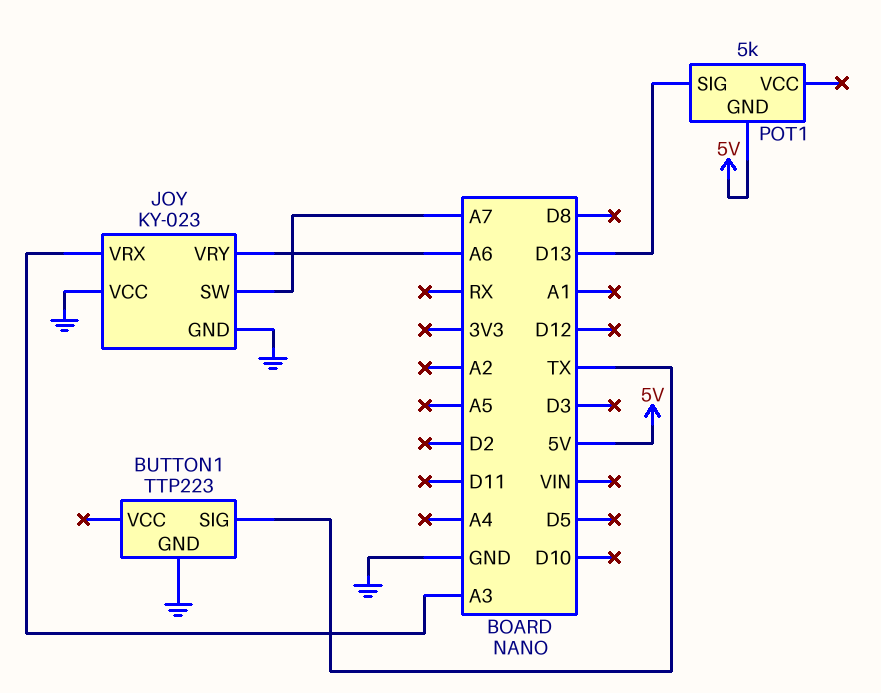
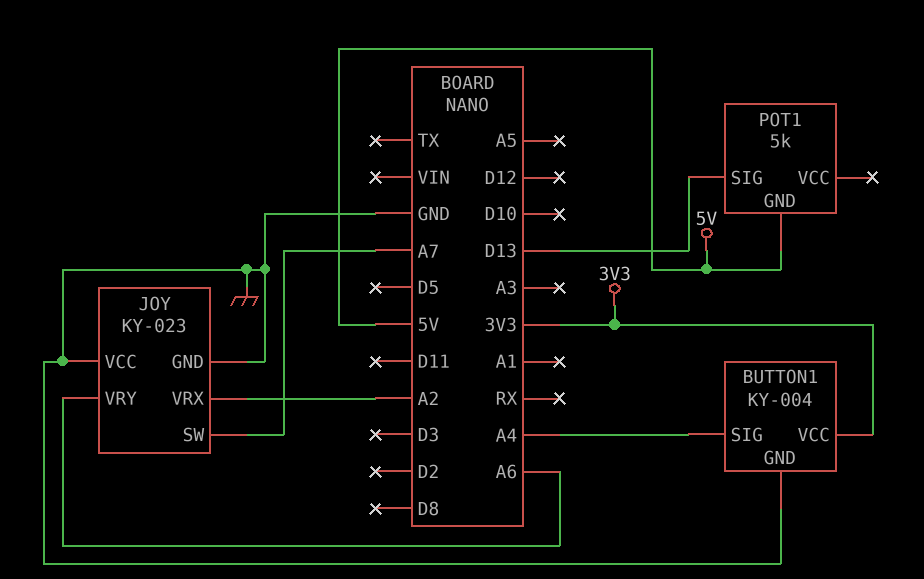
BUTTON1: TTP223 -> KY-004
BUTTON1 pin SIG: TX -> A4
BUTTON1 pin VCC: none -> 3V3
JOY pin VRX: A3 -> A2

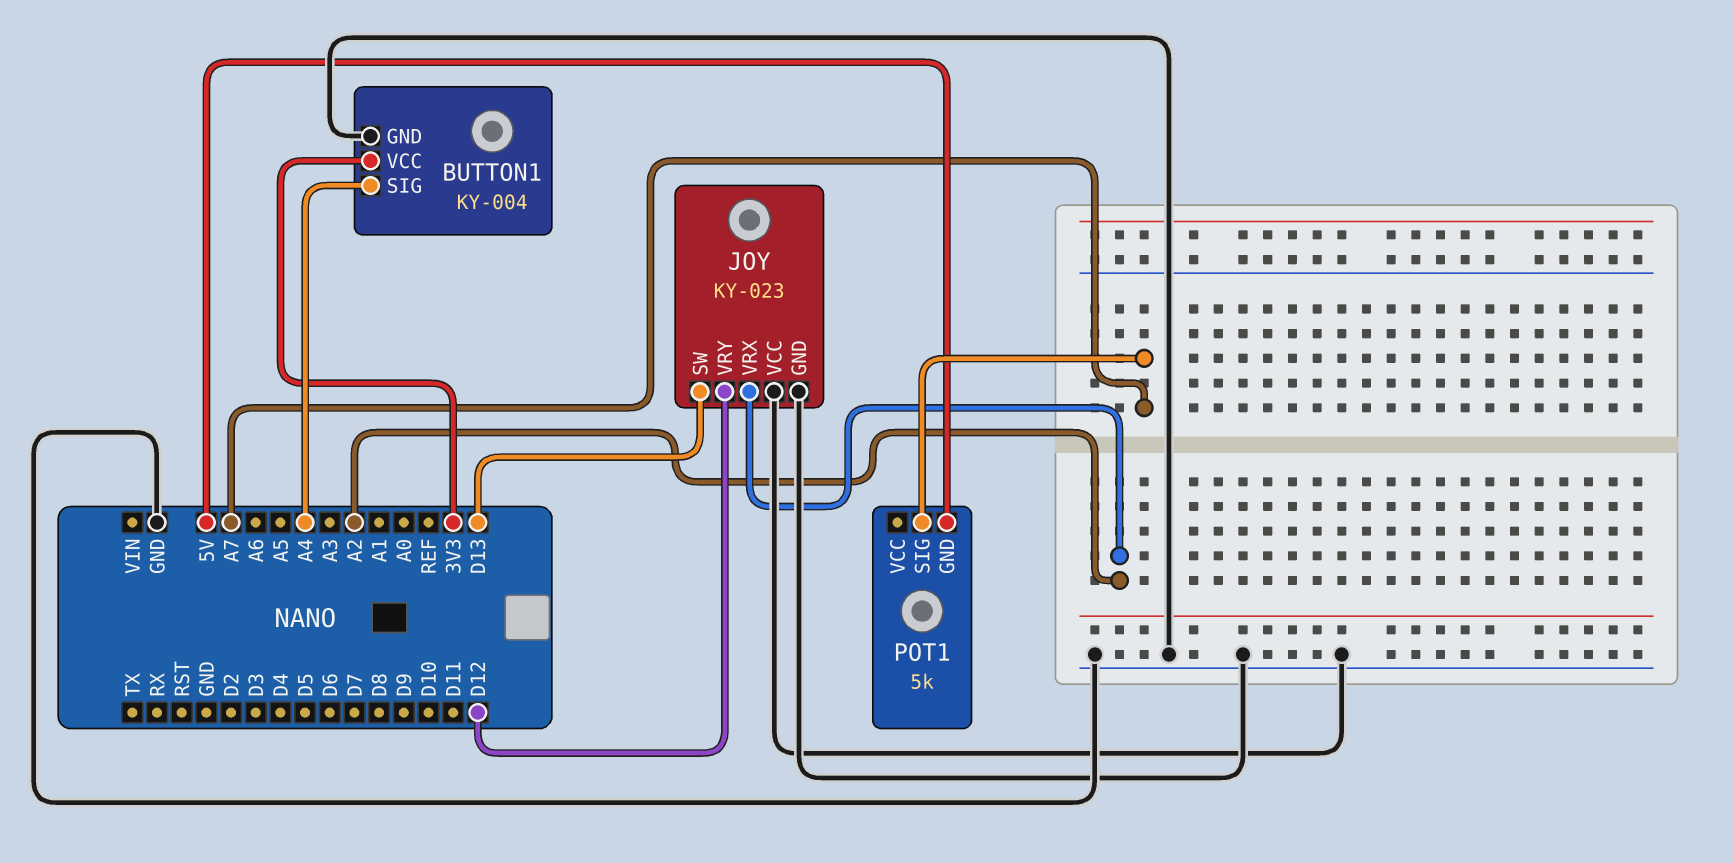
JOY pin SW: A7 -> D13
JOY pin VRY: A6 -> D12
POT1 pin SIG: D13 -> A7

